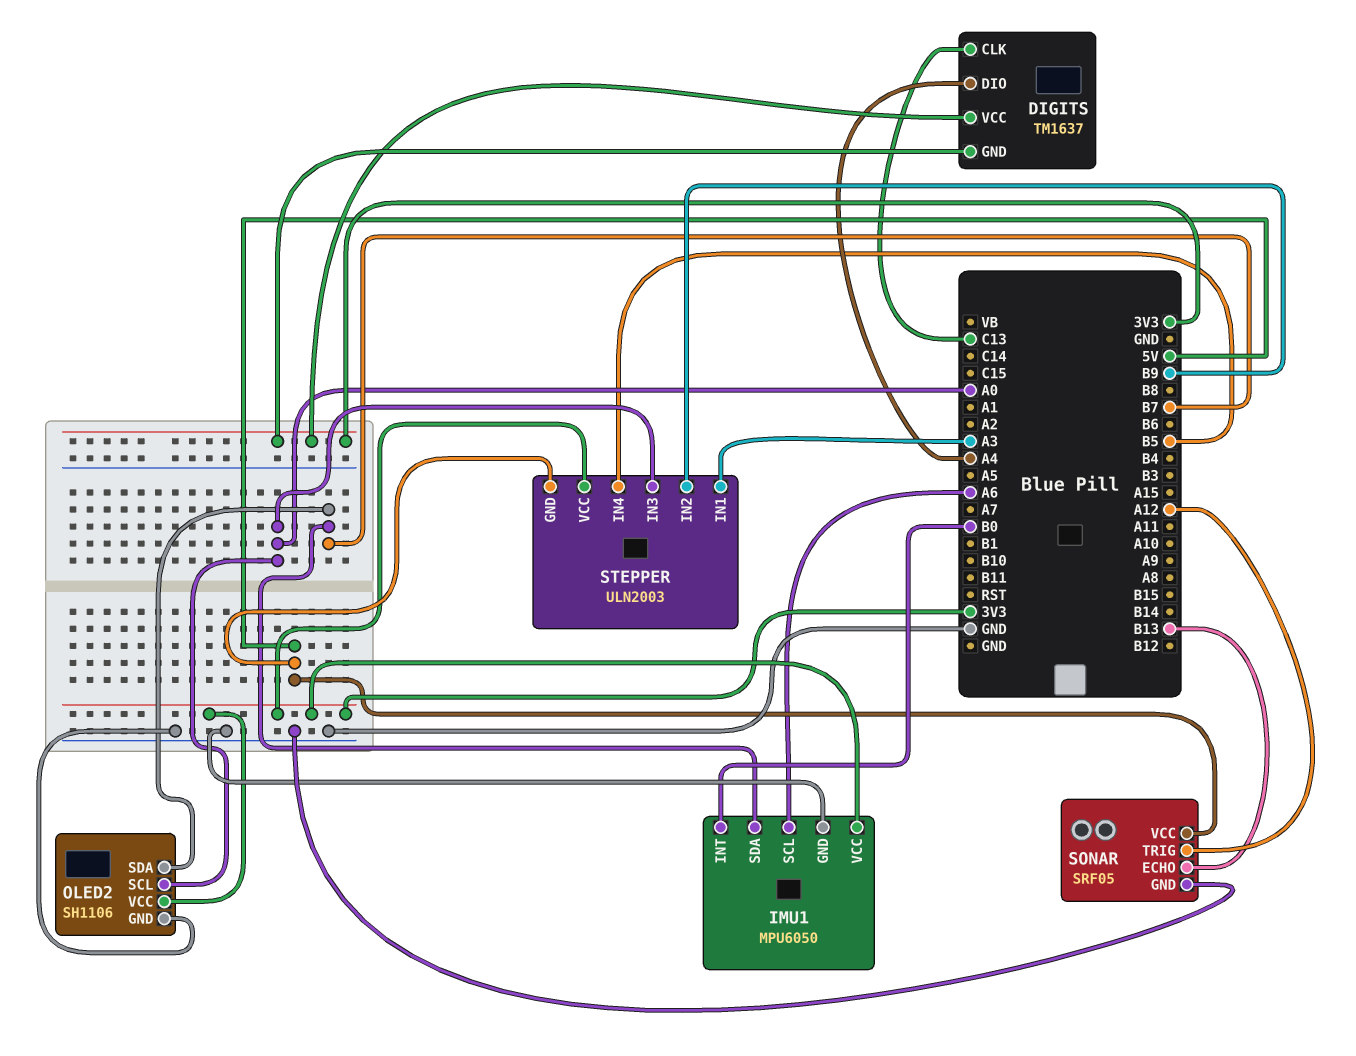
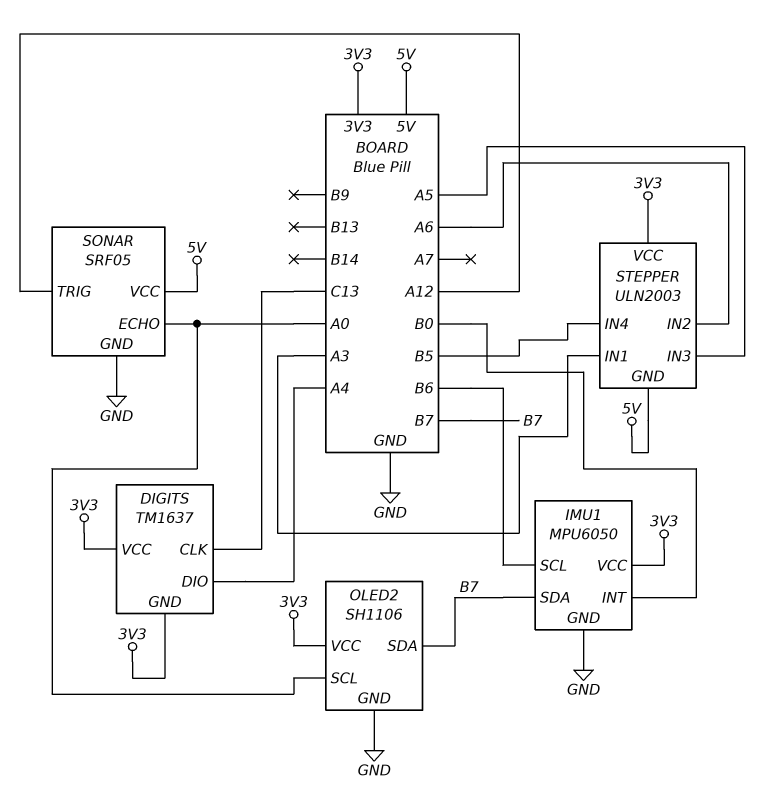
IMU1 pin SCL: A6 -> B6
SONAR pin ECHO: B13 -> A0
STEPPER pin IN2: B9 -> A6
STEPPER pin IN3: A0 -> A5

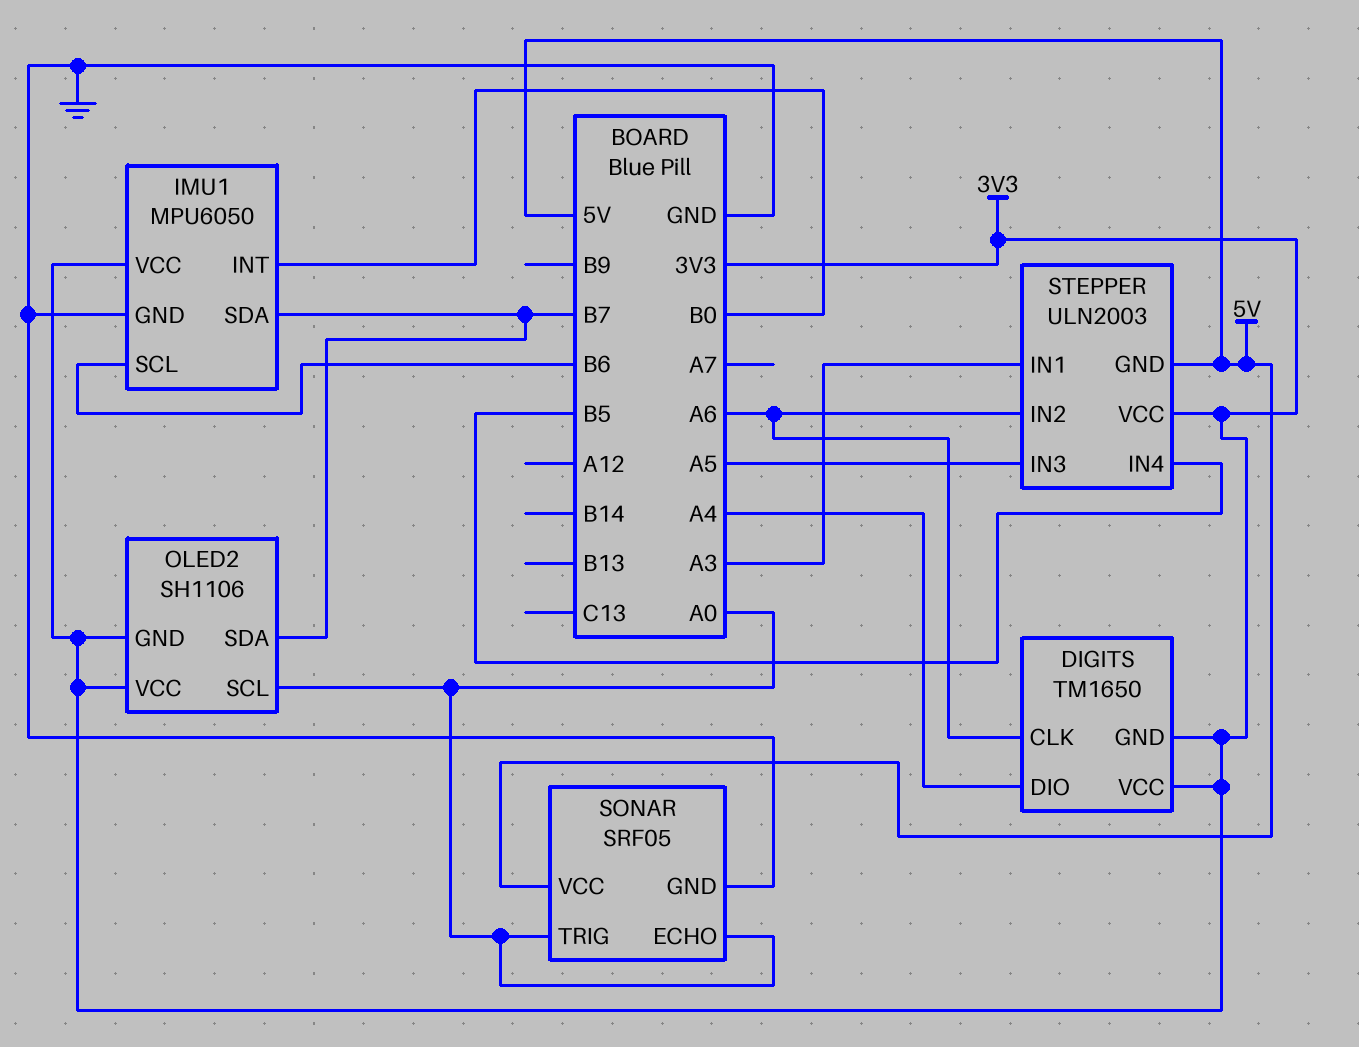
DIGITS: TM1637 -> TM1650
DIGITS pin CLK: C13 -> A6
OLED2 pin GND: GND -> 3V3
SONAR pin TRIG: A12 -> A0

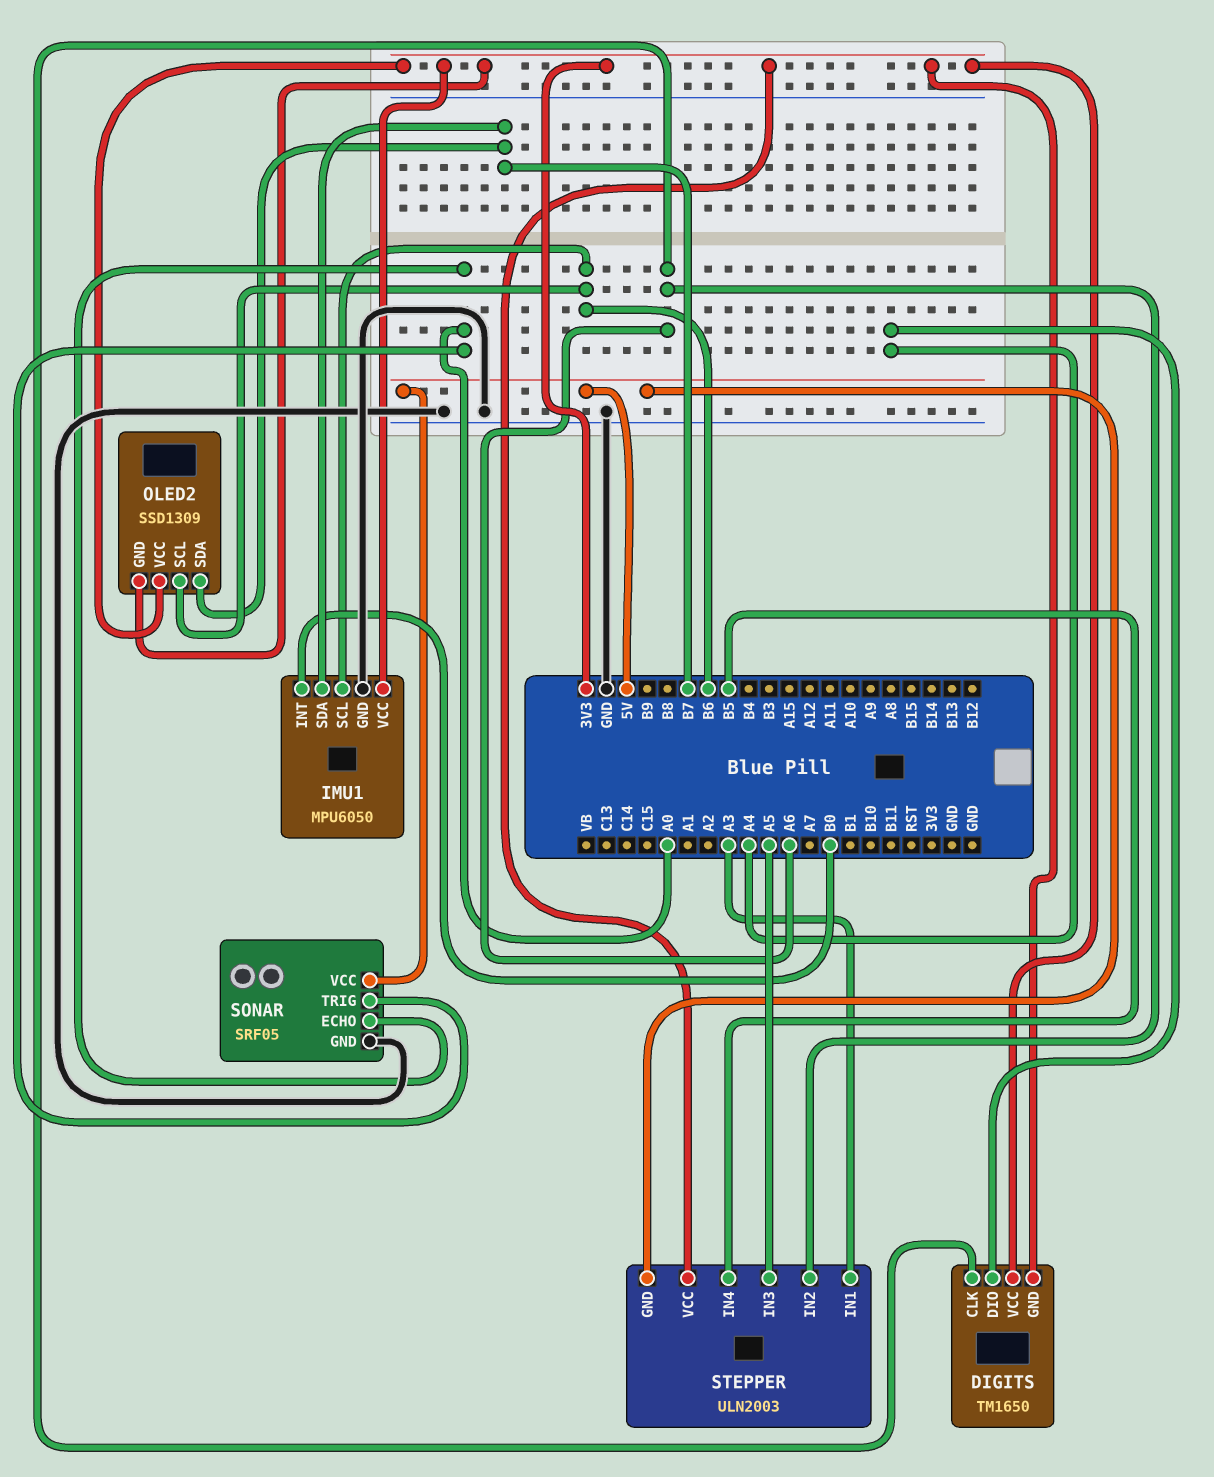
OLED2: SH1106 -> SSD1309
OLED2 pin SCL: A0 -> B6

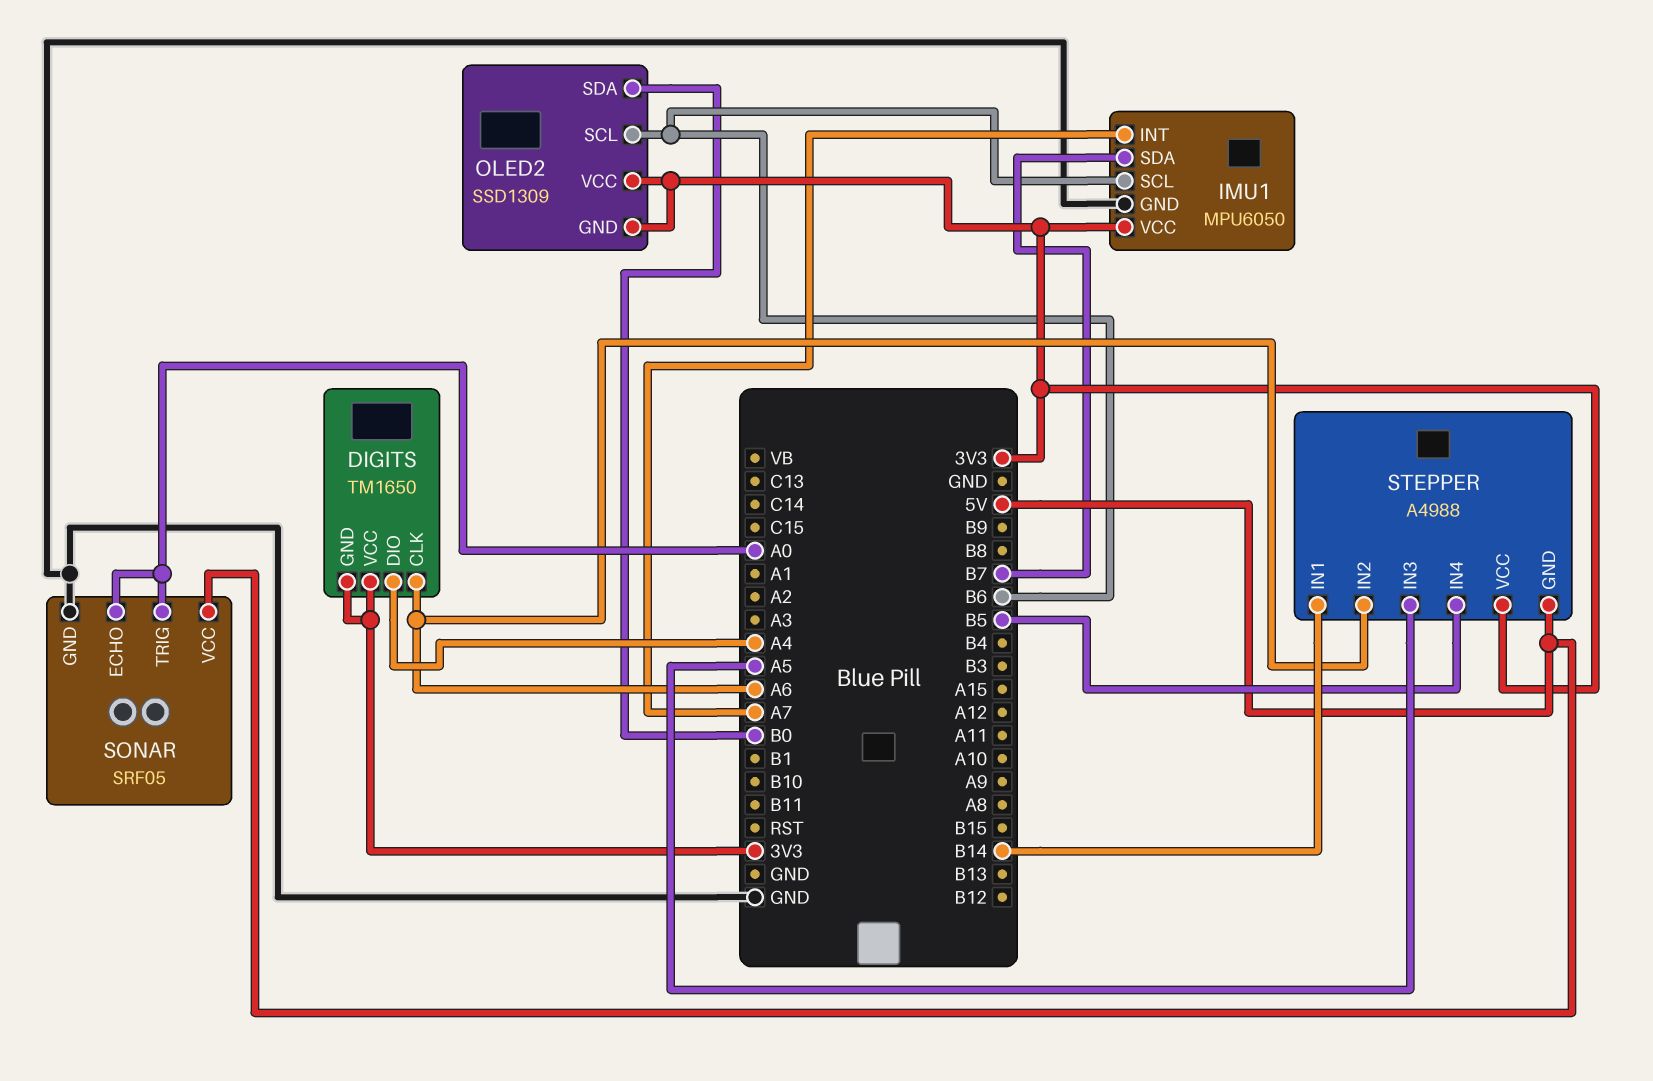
IMU1 pin INT: B0 -> A7
OLED2 pin SDA: B7 -> B0
STEPPER: ULN2003 -> A4988
STEPPER pin IN1: A3 -> B14

